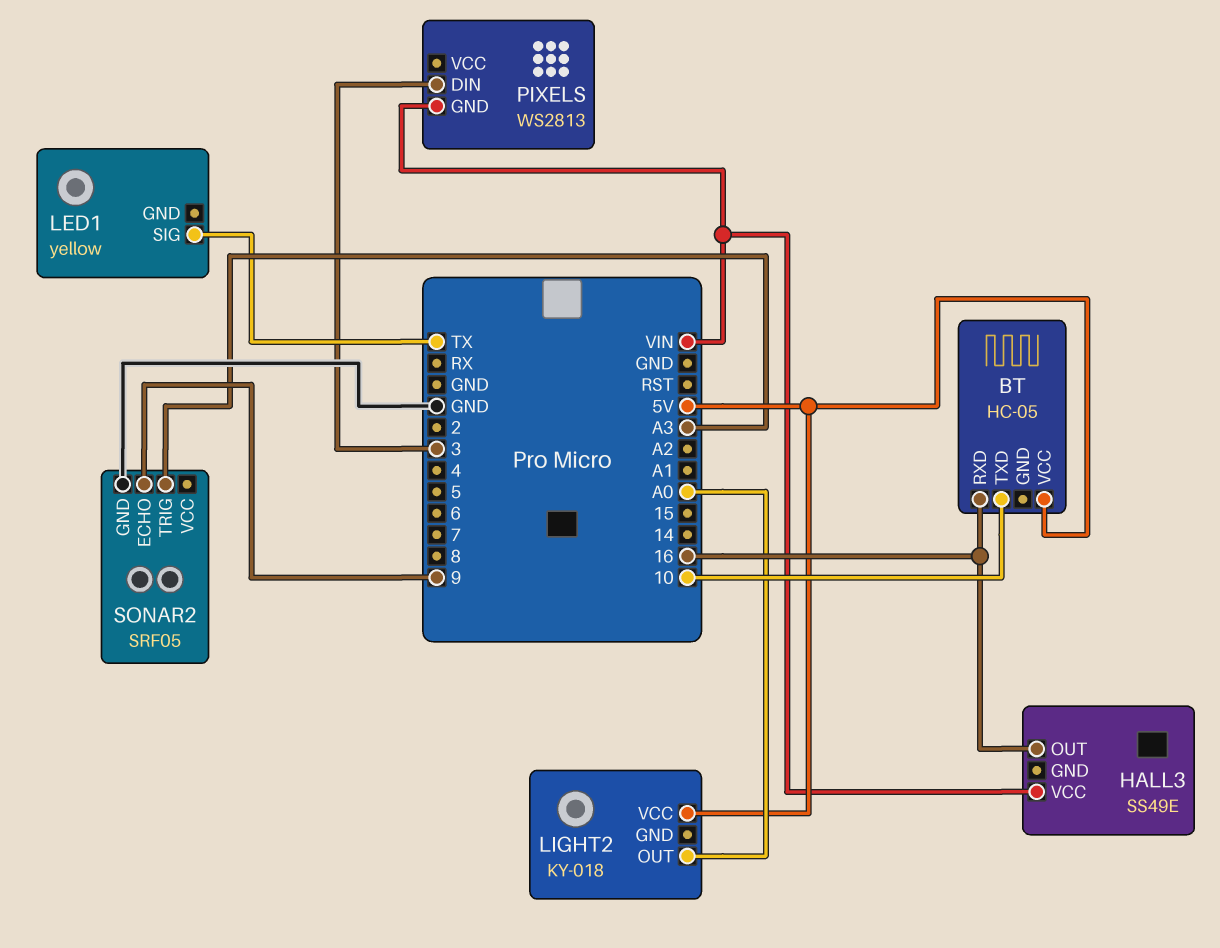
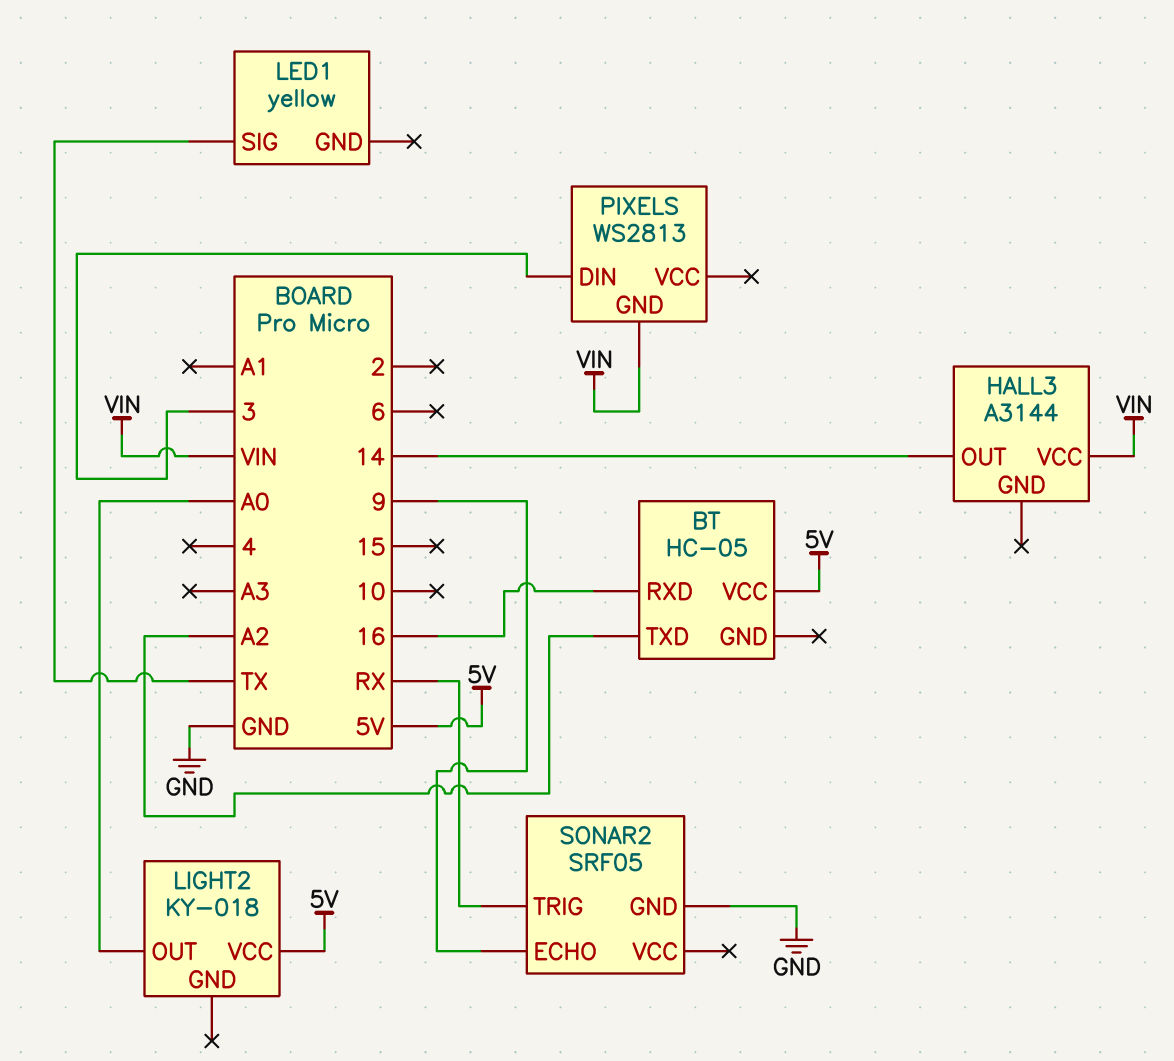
BT pin TXD: 10 -> A2
HALL3: SS49E -> A3144
HALL3 pin OUT: 16 -> 14
SONAR2 pin TRIG: A3 -> RX

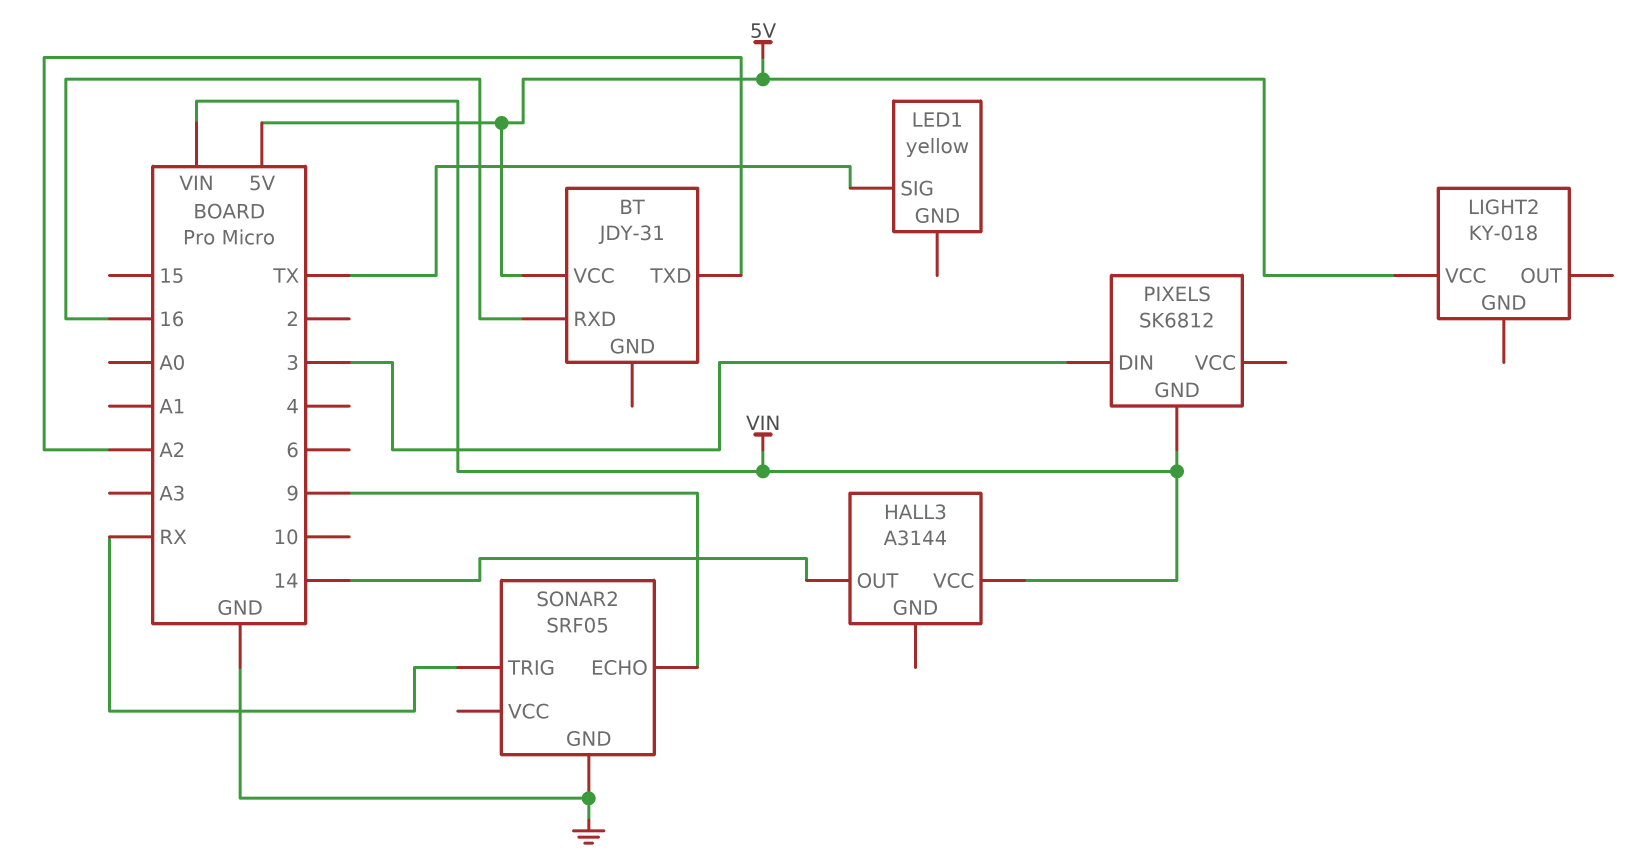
BT: HC-05 -> JDY-31
LIGHT2 pin OUT: A0 -> none
PIXELS: WS2813 -> SK6812

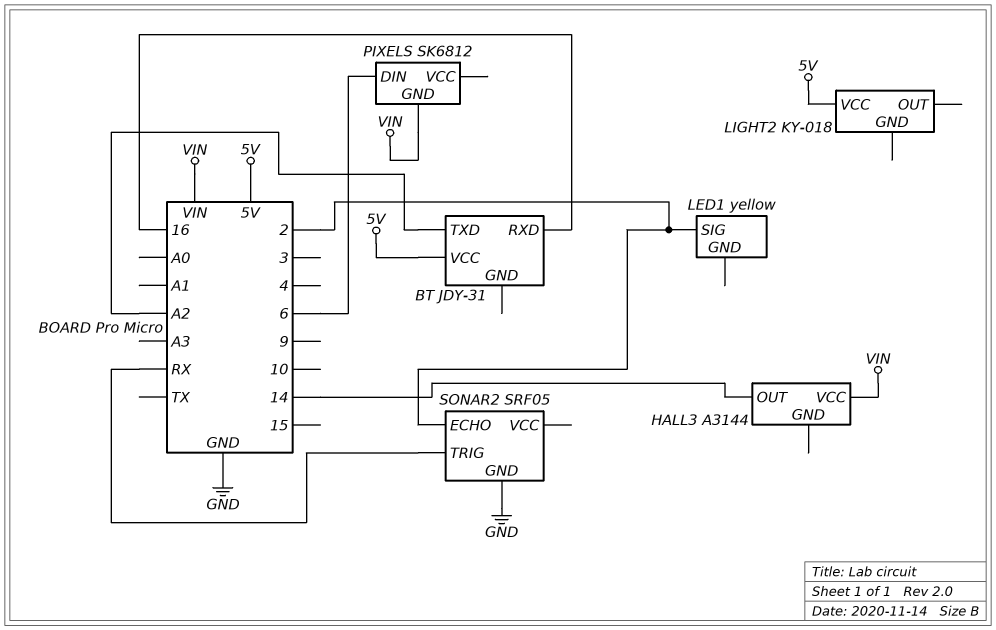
LED1 pin SIG: TX -> 2
PIXELS pin DIN: 3 -> 6
SONAR2 pin ECHO: 9 -> 2

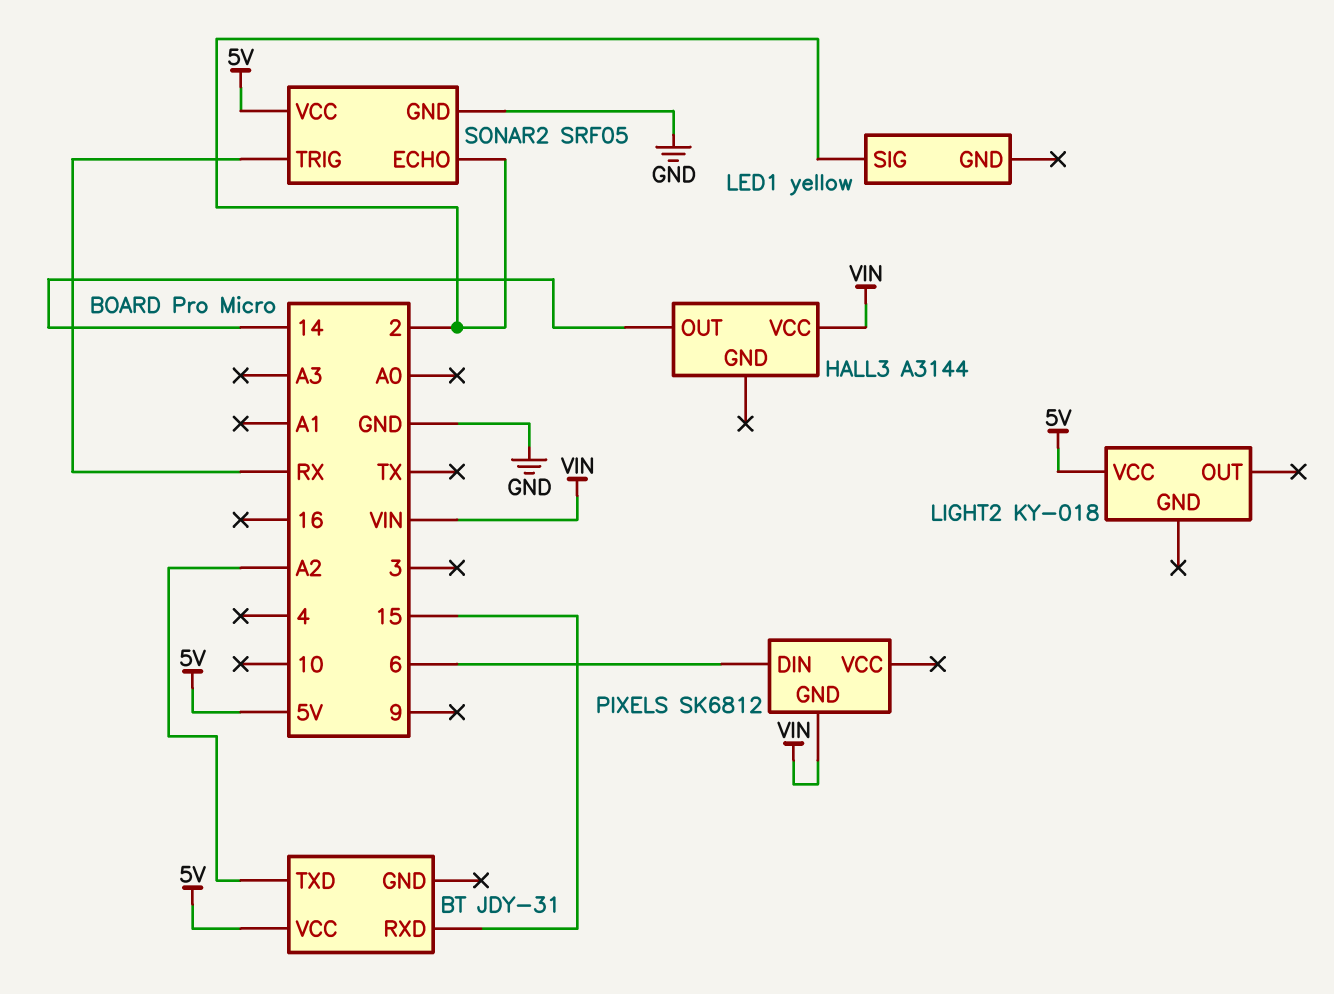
BT pin RXD: 16 -> 15
SONAR2 pin VCC: none -> 5V

